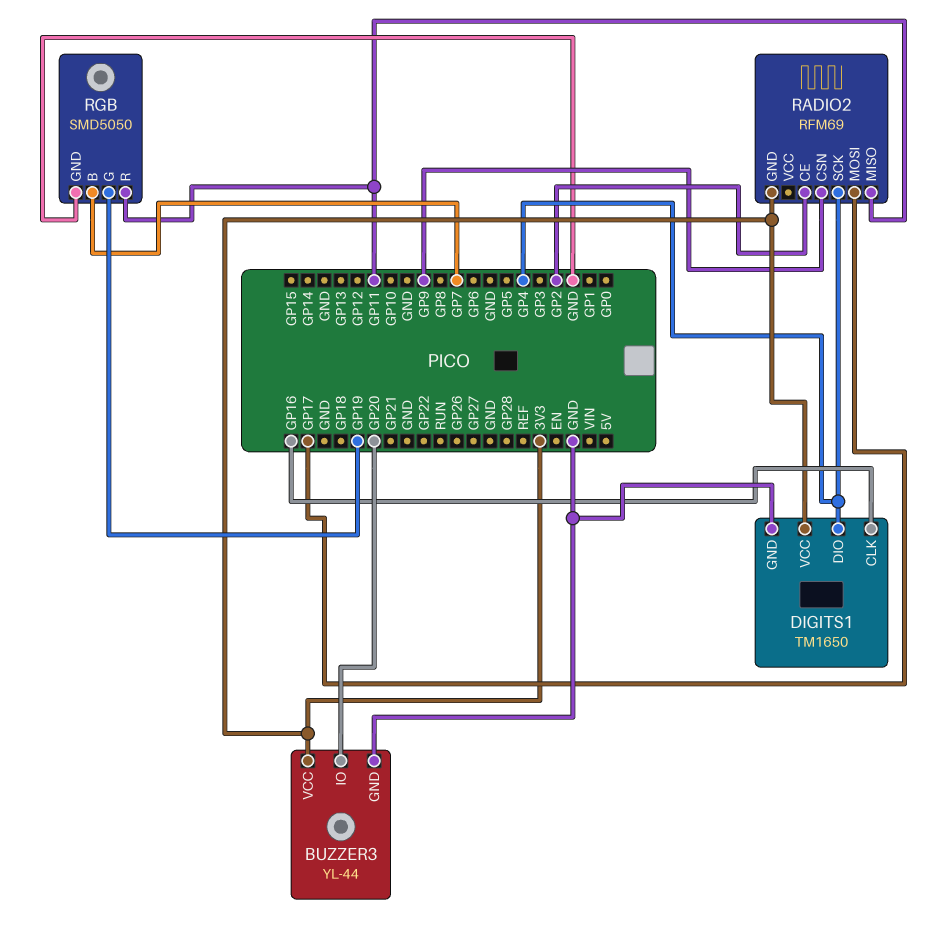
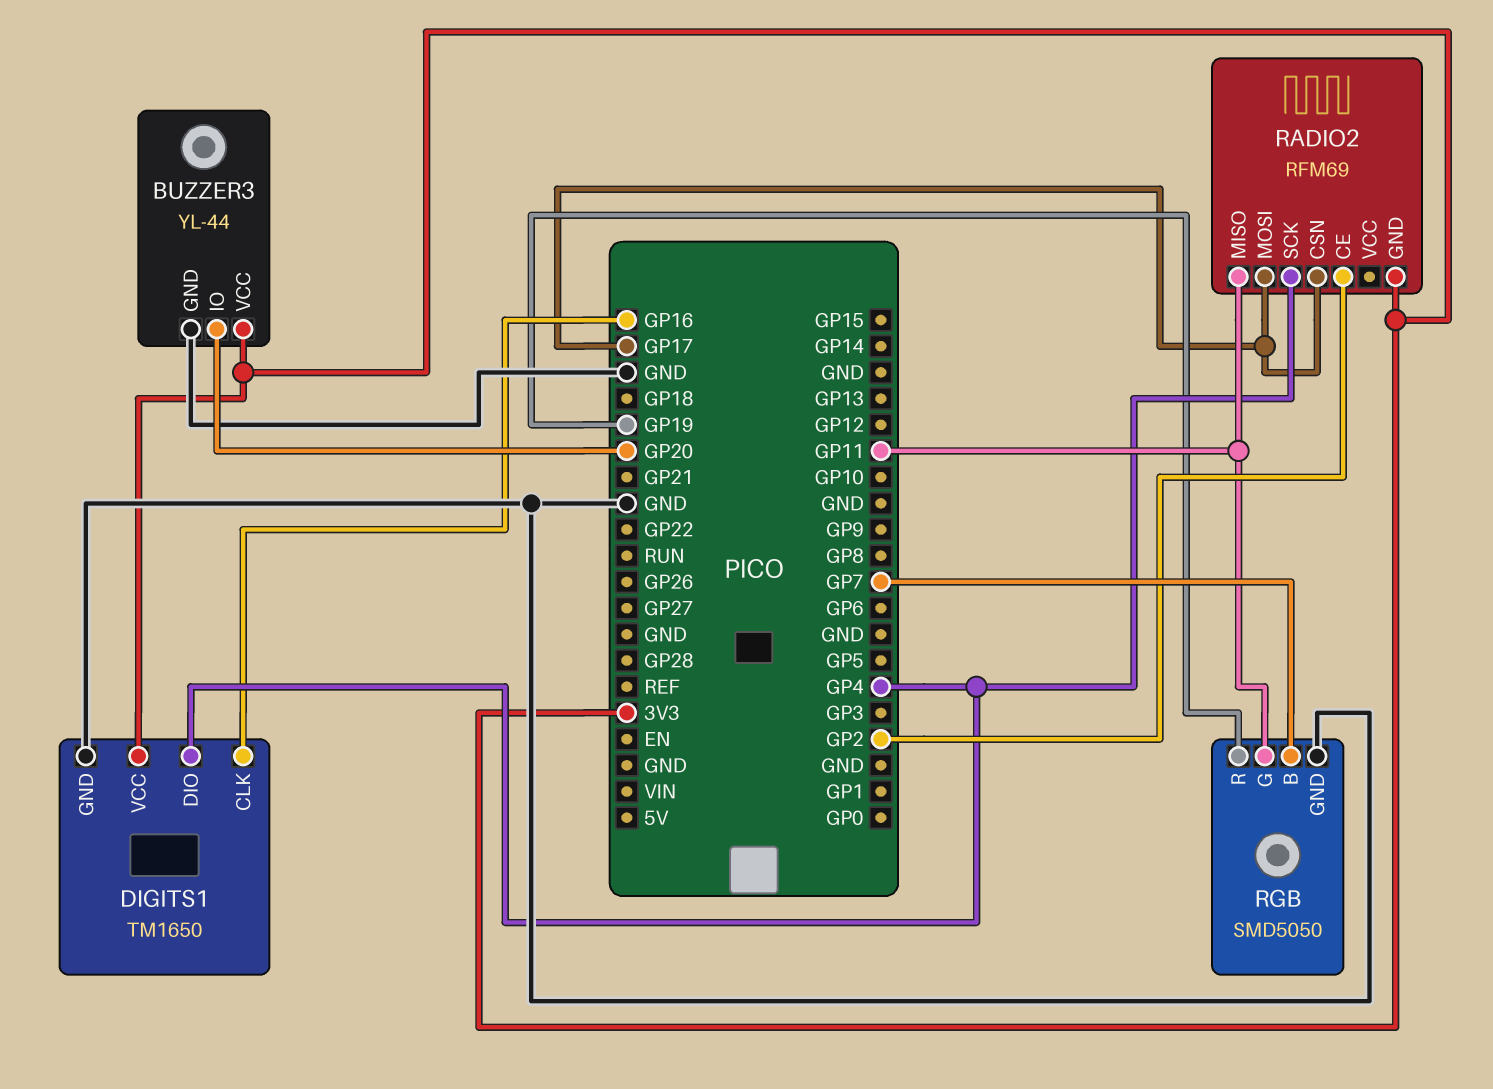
RADIO2 pin CSN: GP9 -> GP17
RGB pin G: GP19 -> GP11
RGB pin R: GP11 -> GP19

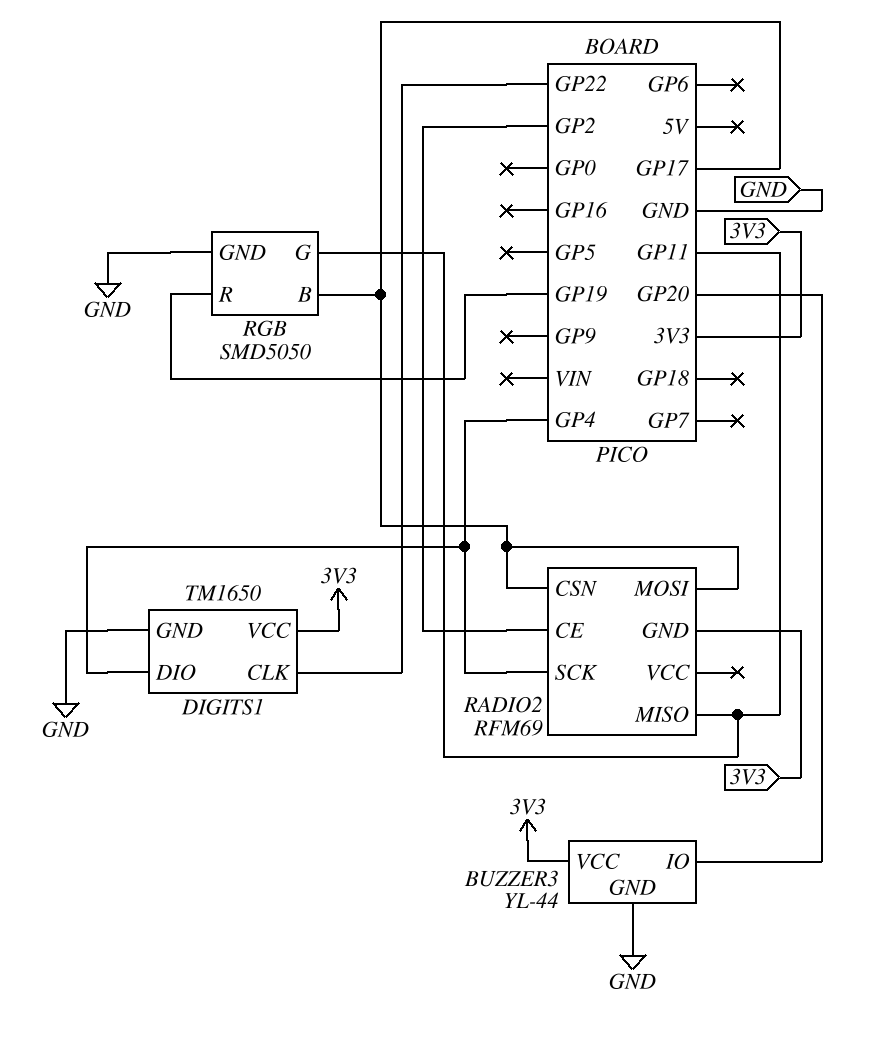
DIGITS1 pin CLK: GP16 -> GP22
RGB pin B: GP7 -> GP17

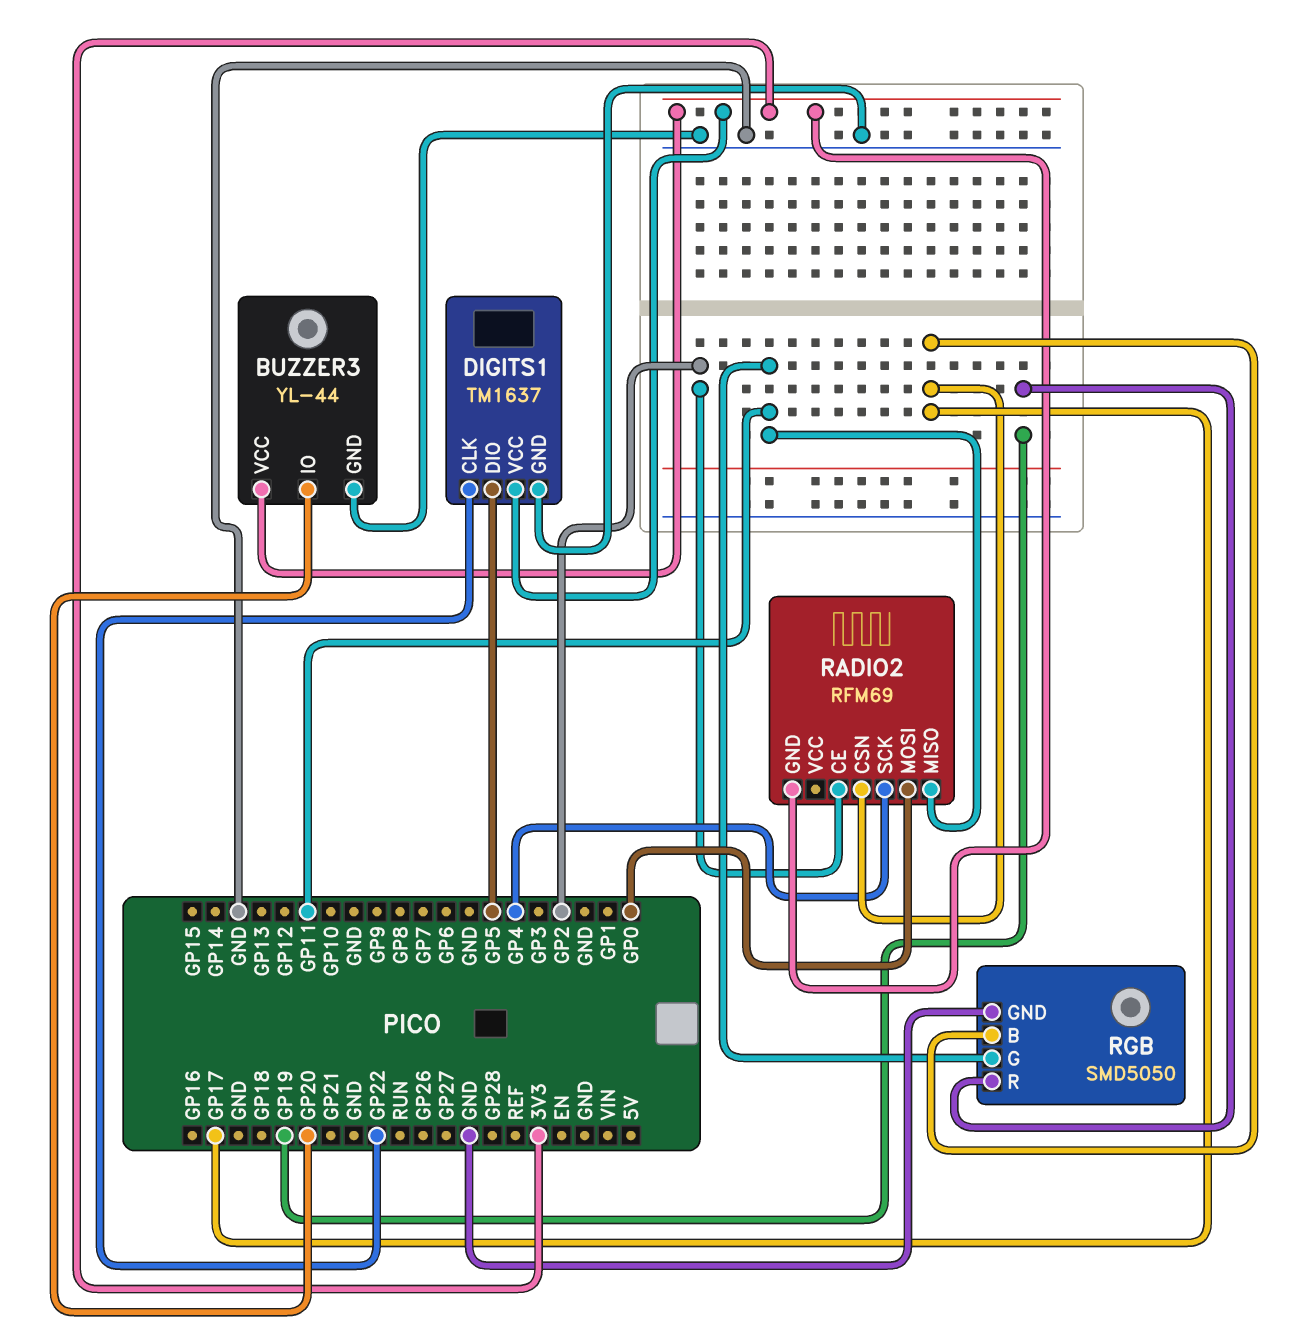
DIGITS1: TM1650 -> TM1637
DIGITS1 pin DIO: GP4 -> GP5
RADIO2 pin MOSI: GP17 -> GP0

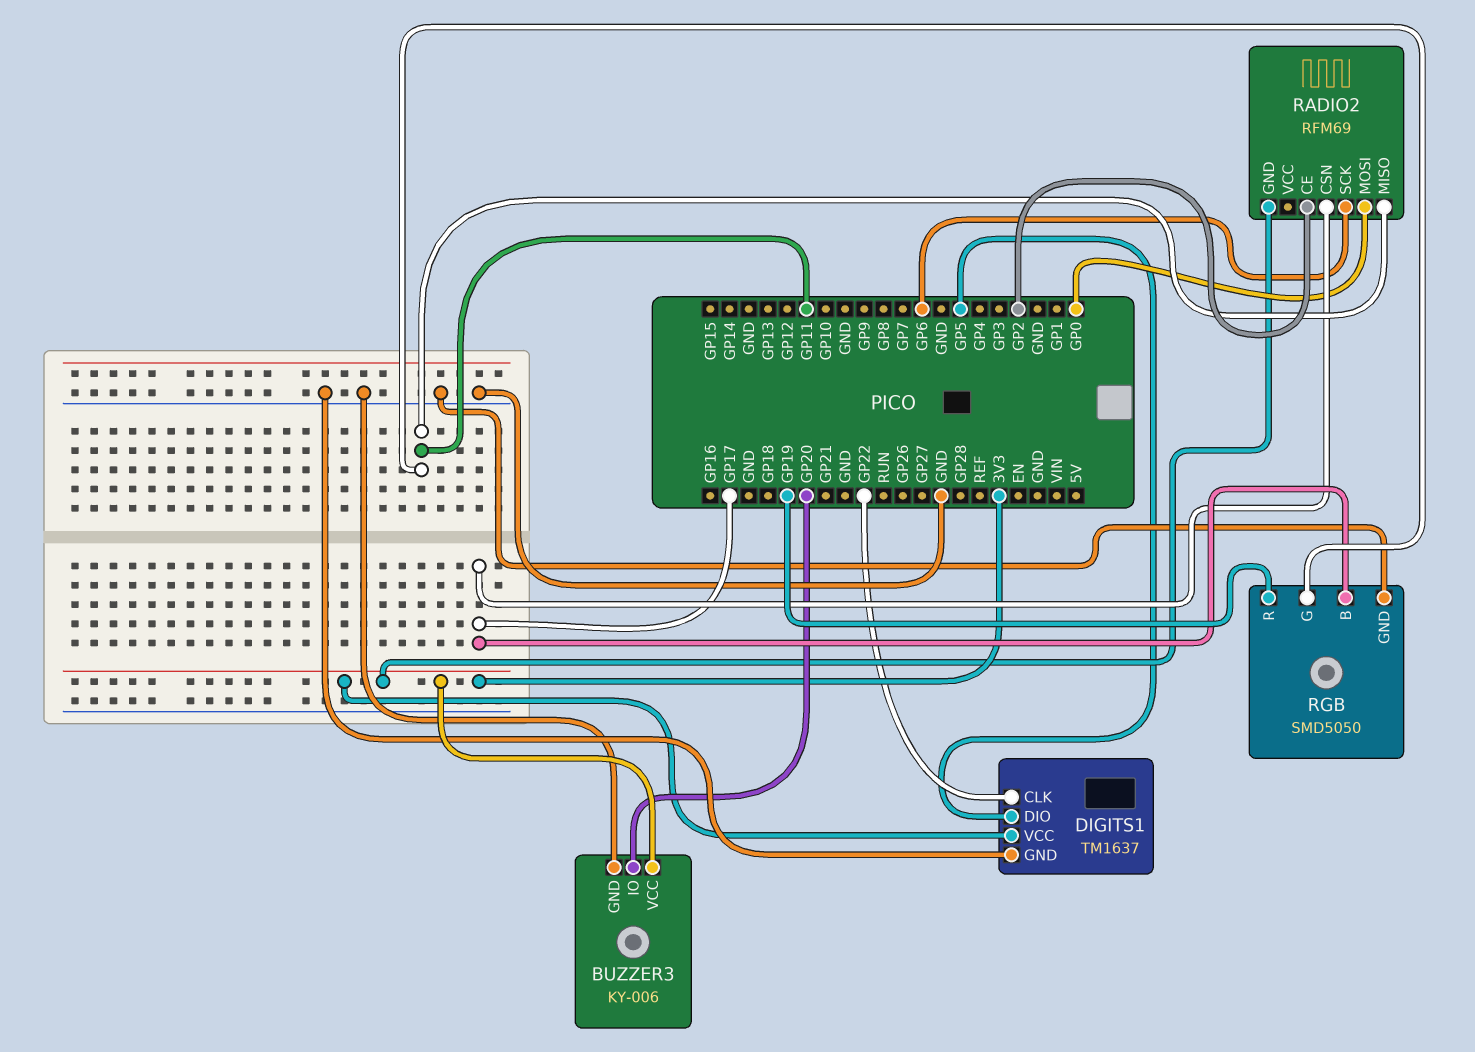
BUZZER3: YL-44 -> KY-006
RADIO2 pin SCK: GP4 -> GP6

